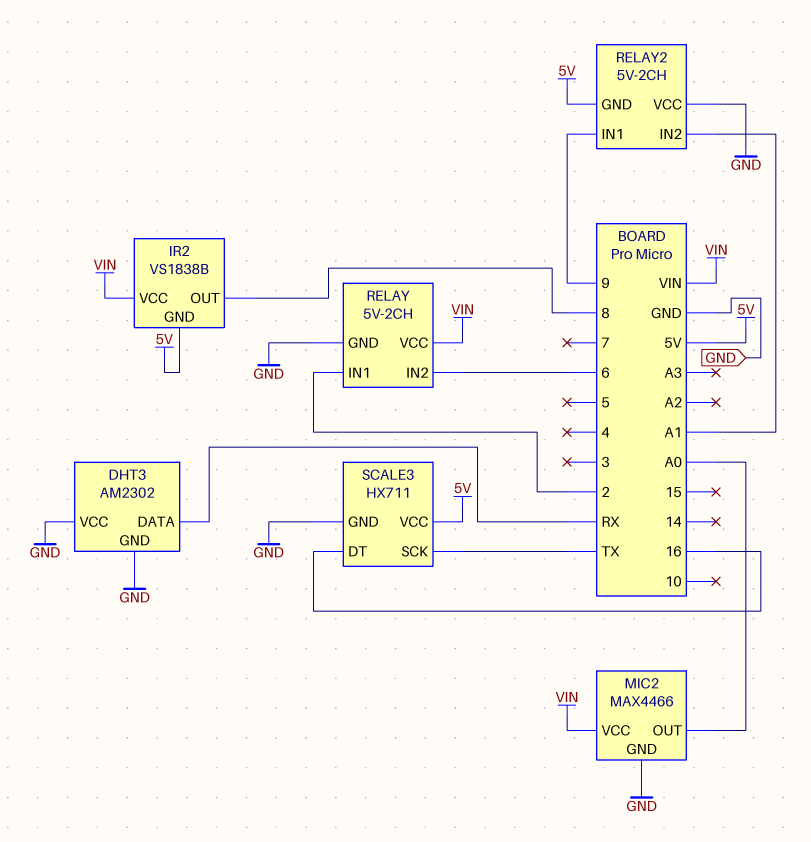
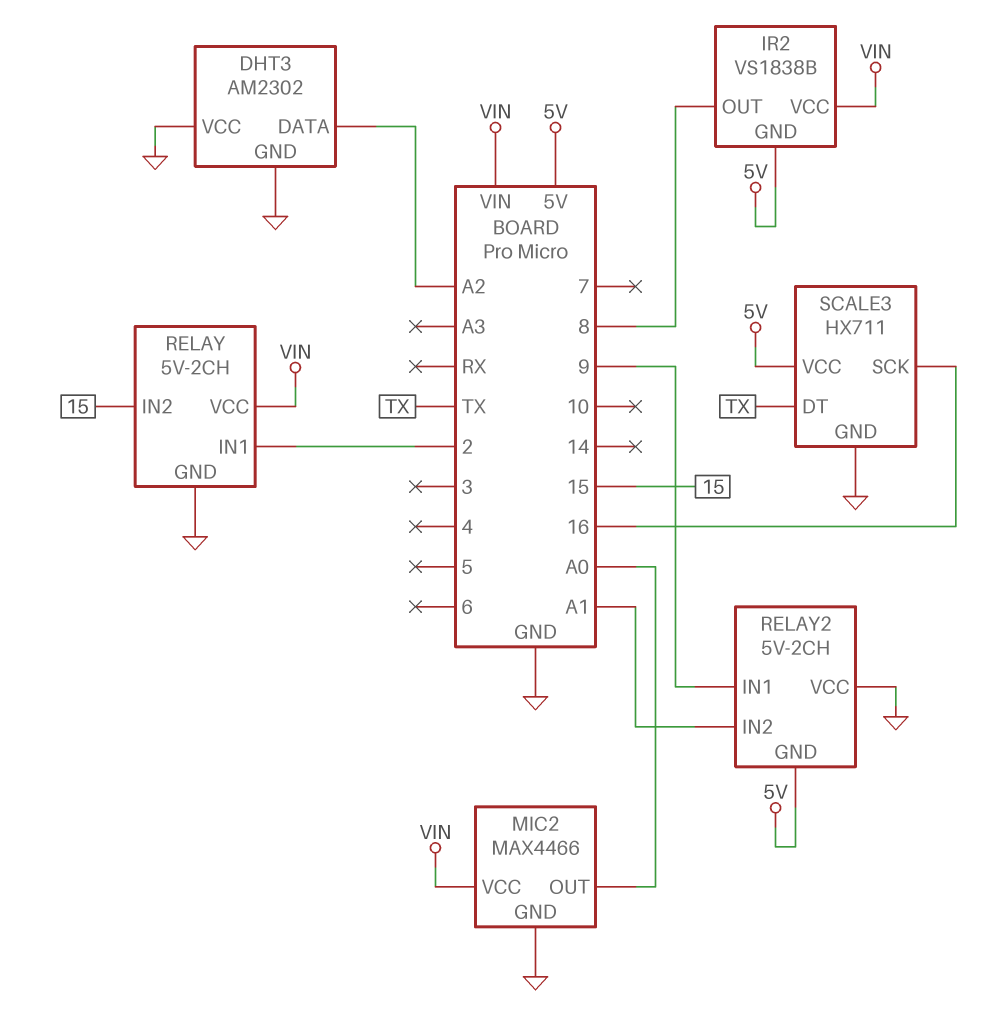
DHT3 pin DATA: RX -> A2
RELAY pin IN2: 6 -> 15
SCALE3 pin DT: 16 -> TX
SCALE3 pin SCK: TX -> 16

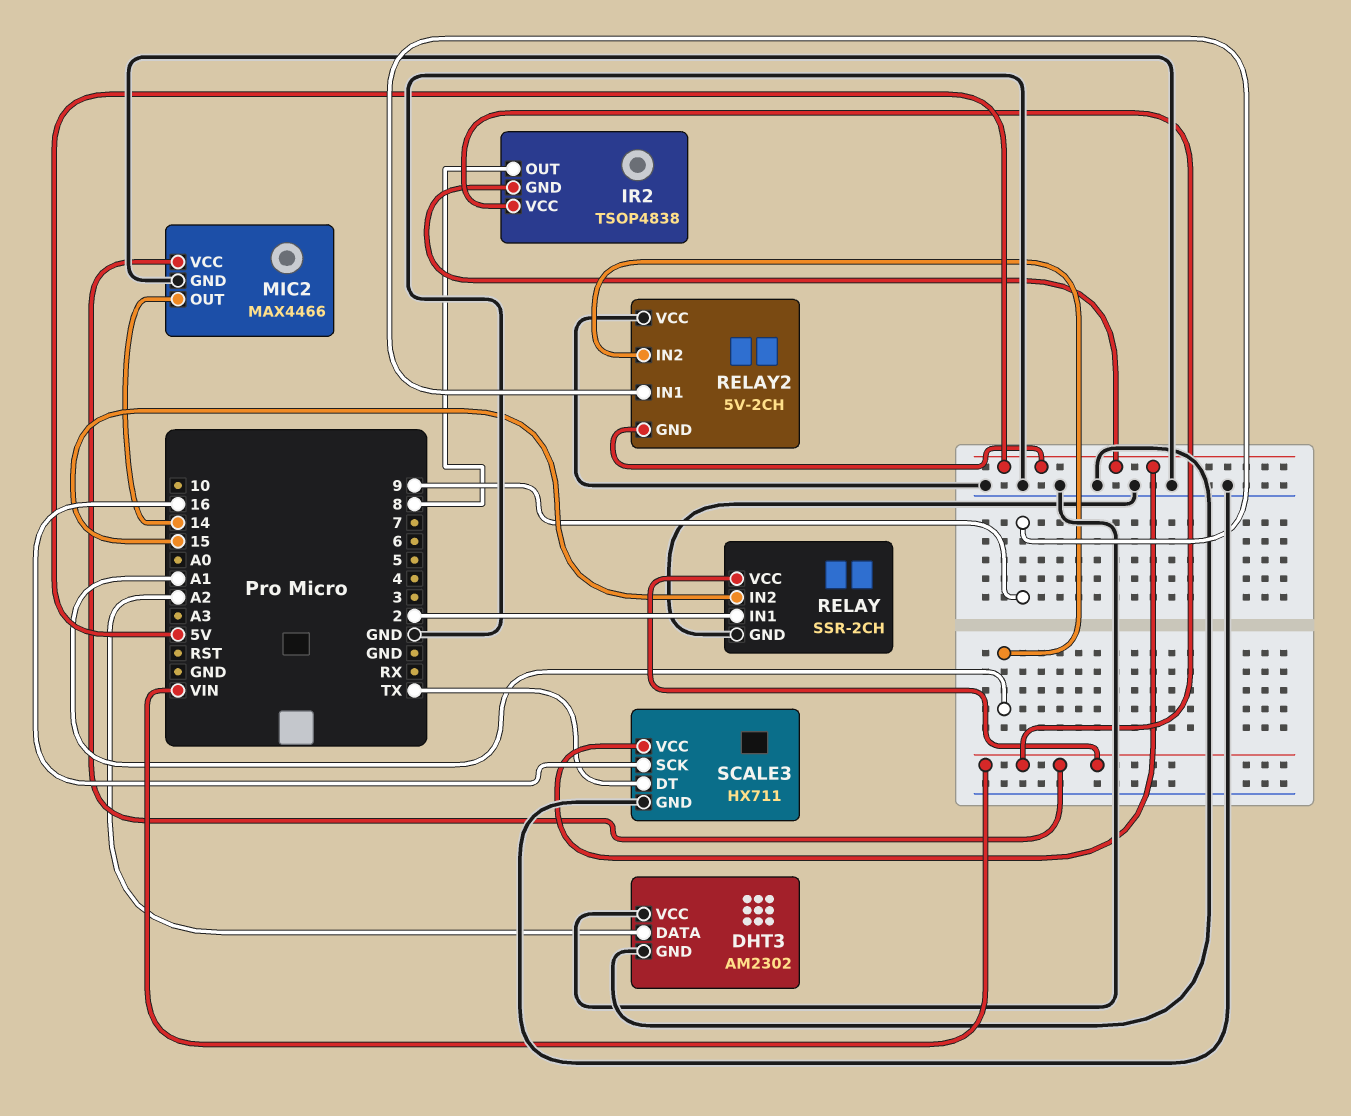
IR2: VS1838B -> TSOP4838
MIC2 pin OUT: A0 -> 14
RELAY: 5V-2CH -> SSR-2CH

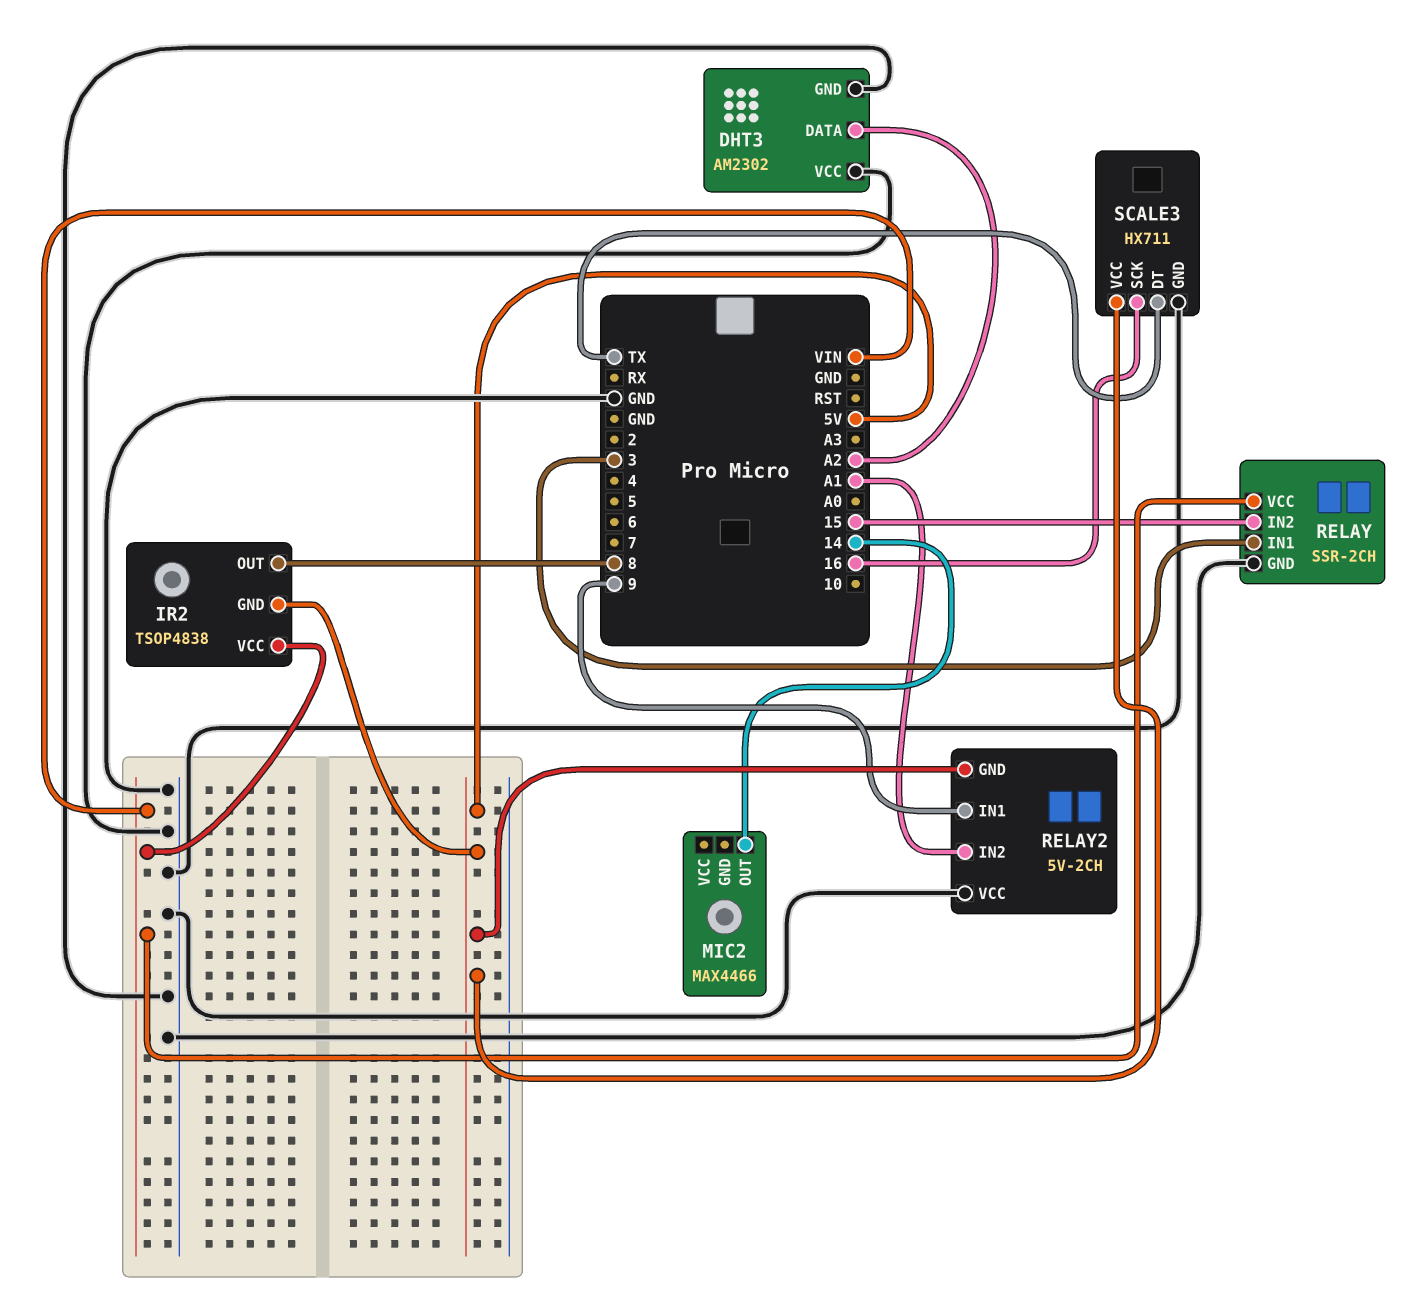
MIC2 pin GND: GND -> none
MIC2 pin VCC: VIN -> none
RELAY pin IN1: 2 -> 3

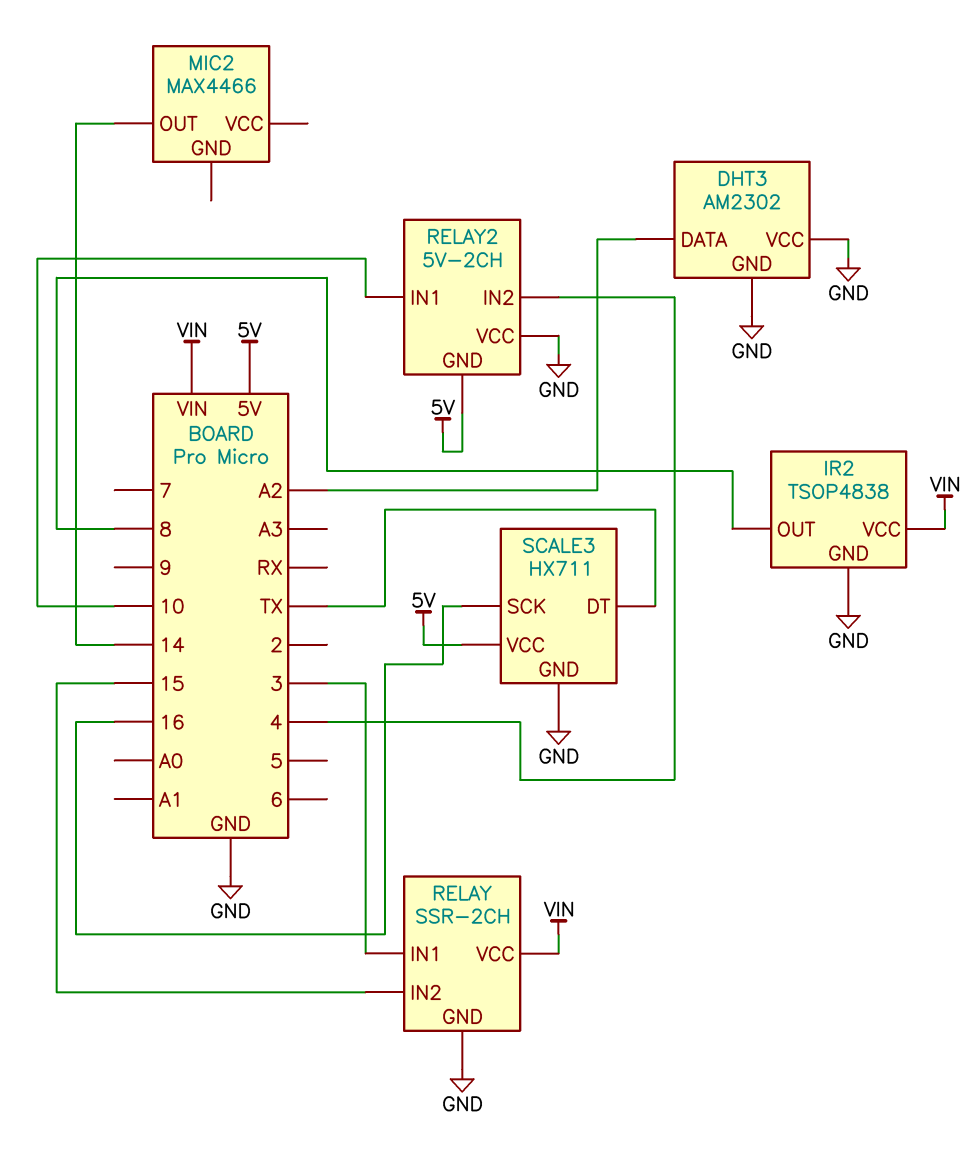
IR2 pin GND: 5V -> GND
RELAY2 pin IN1: 9 -> 10
RELAY2 pin IN2: A1 -> 4

